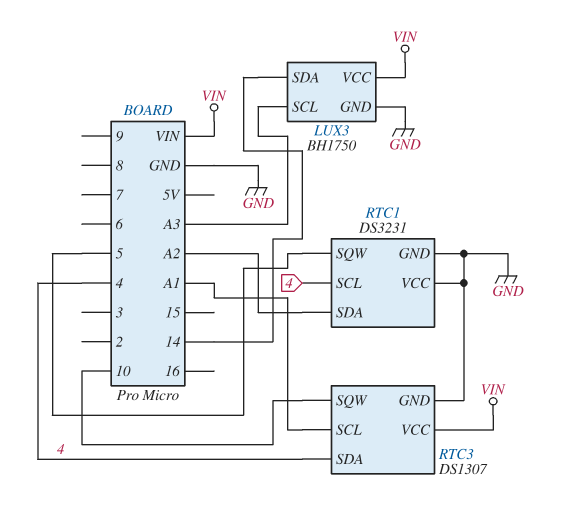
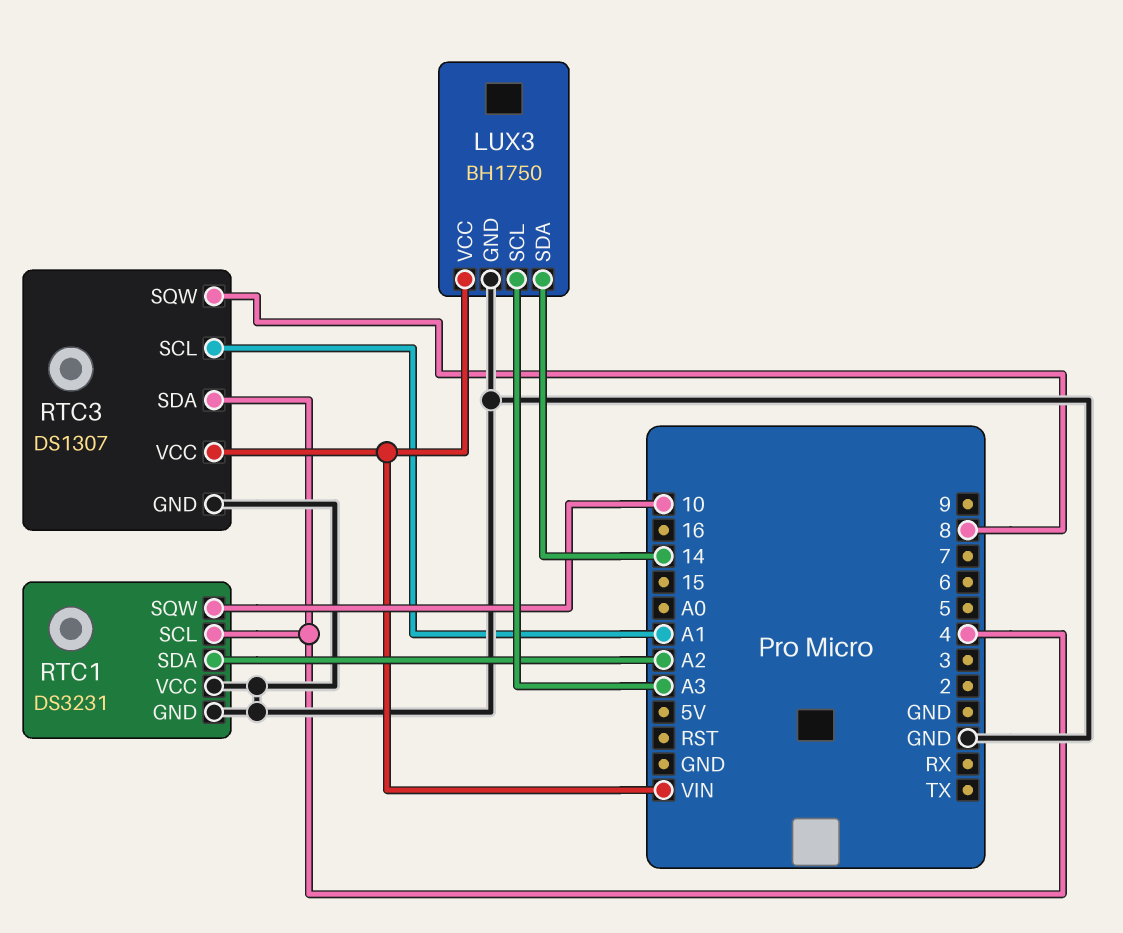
RTC1 pin SQW: 5 -> 10
RTC3 pin SQW: 10 -> 8

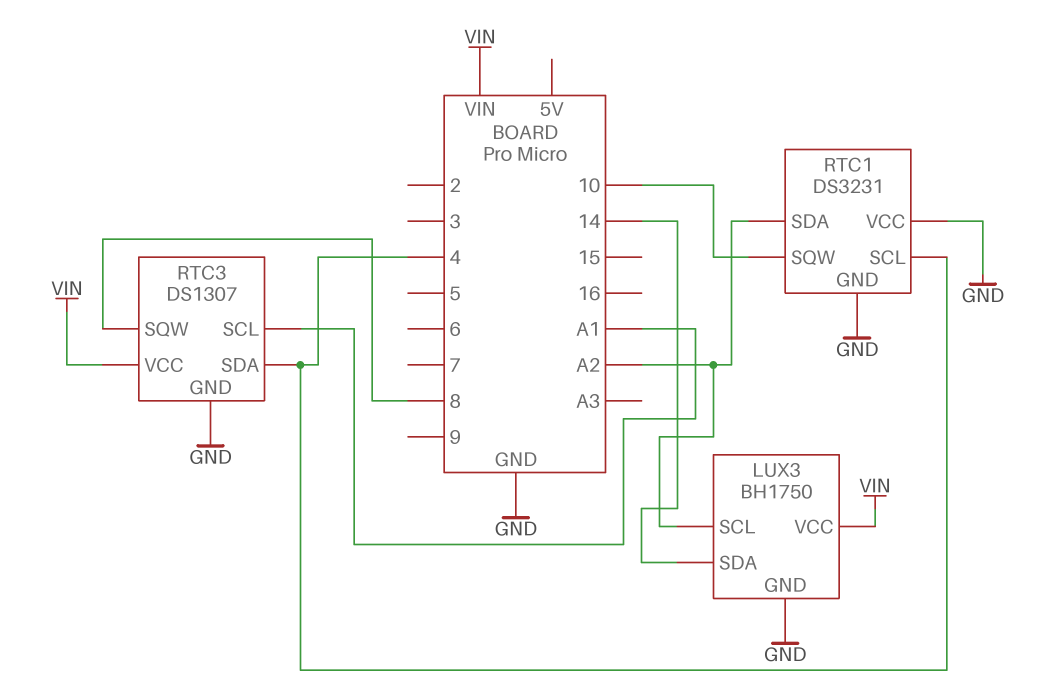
LUX3 pin SCL: A3 -> A2

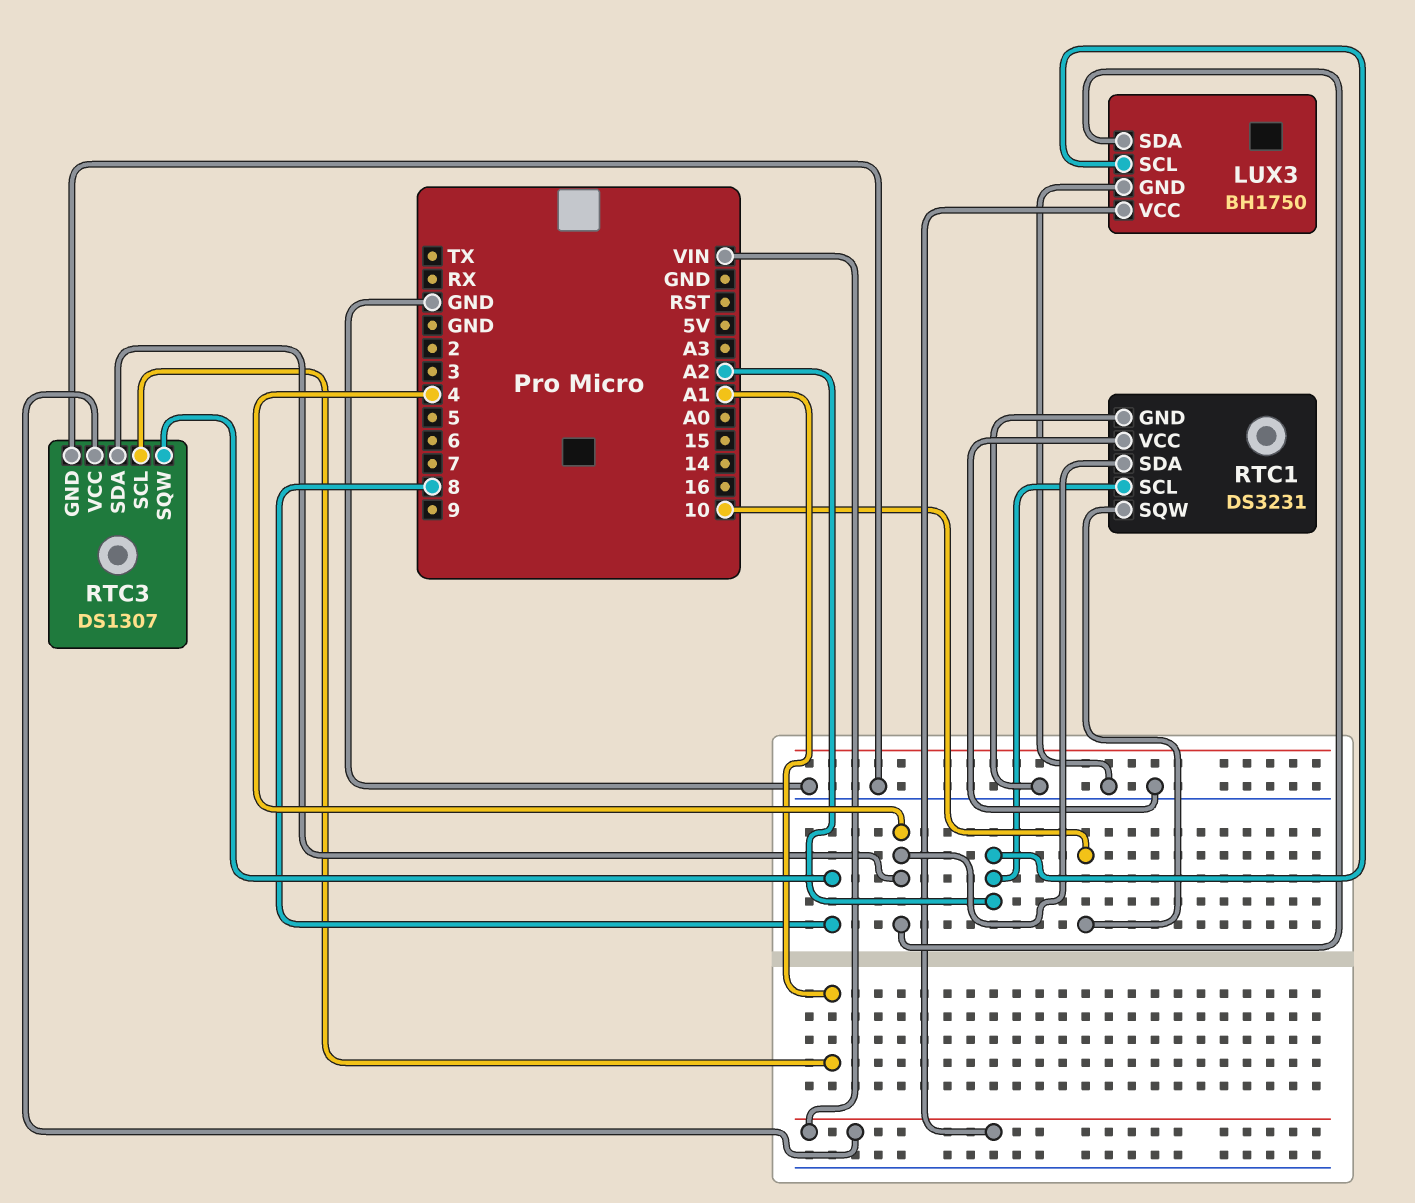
LUX3 pin SDA: 14 -> 4
RTC1 pin SCL: 4 -> A2
RTC1 pin SDA: A2 -> 4

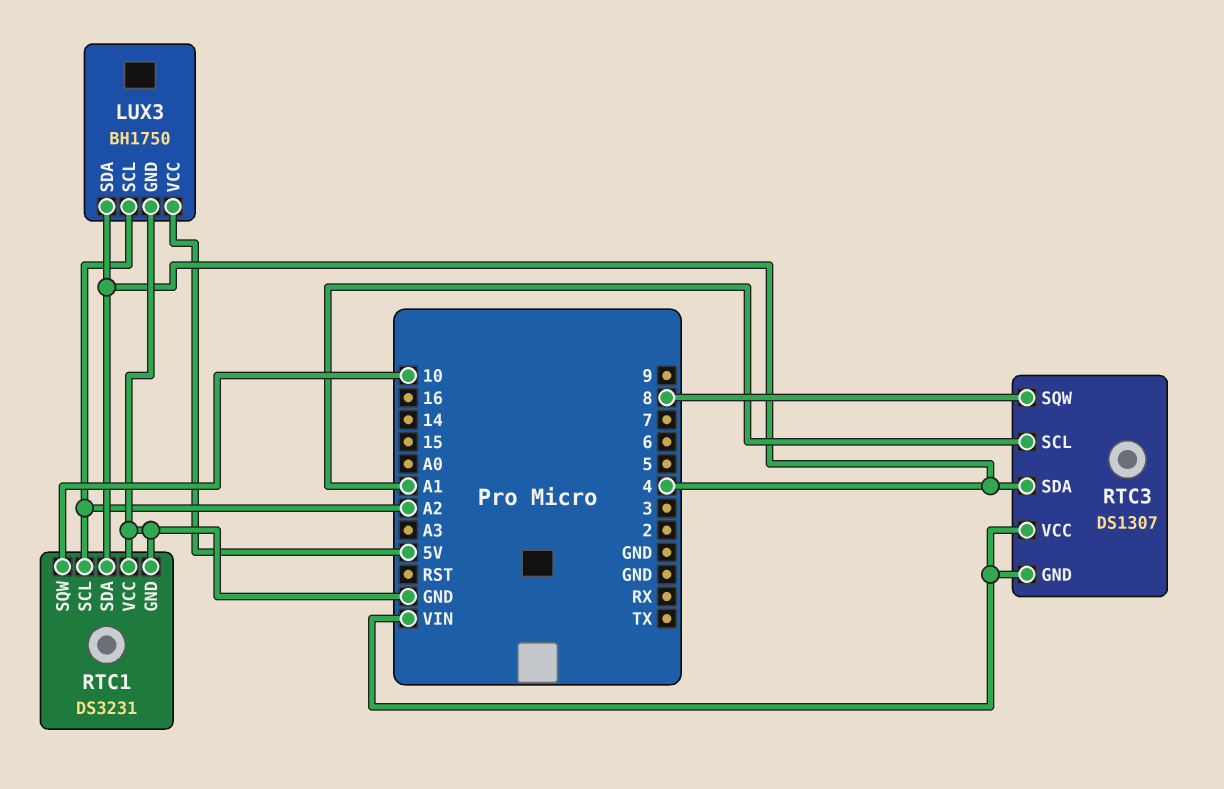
LUX3 pin VCC: VIN -> 5V
RTC3 pin GND: GND -> VIN

